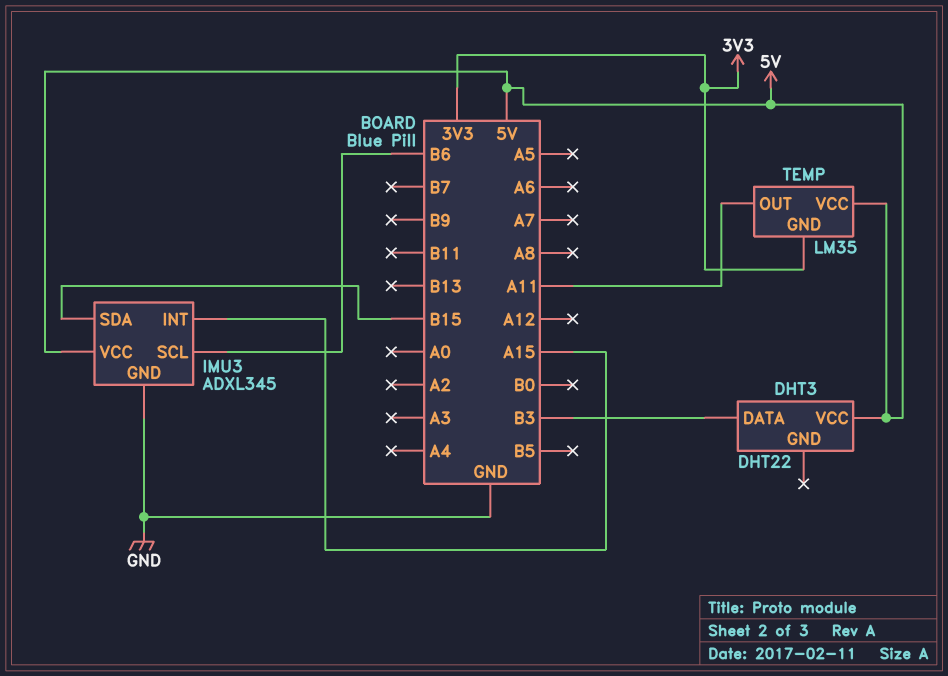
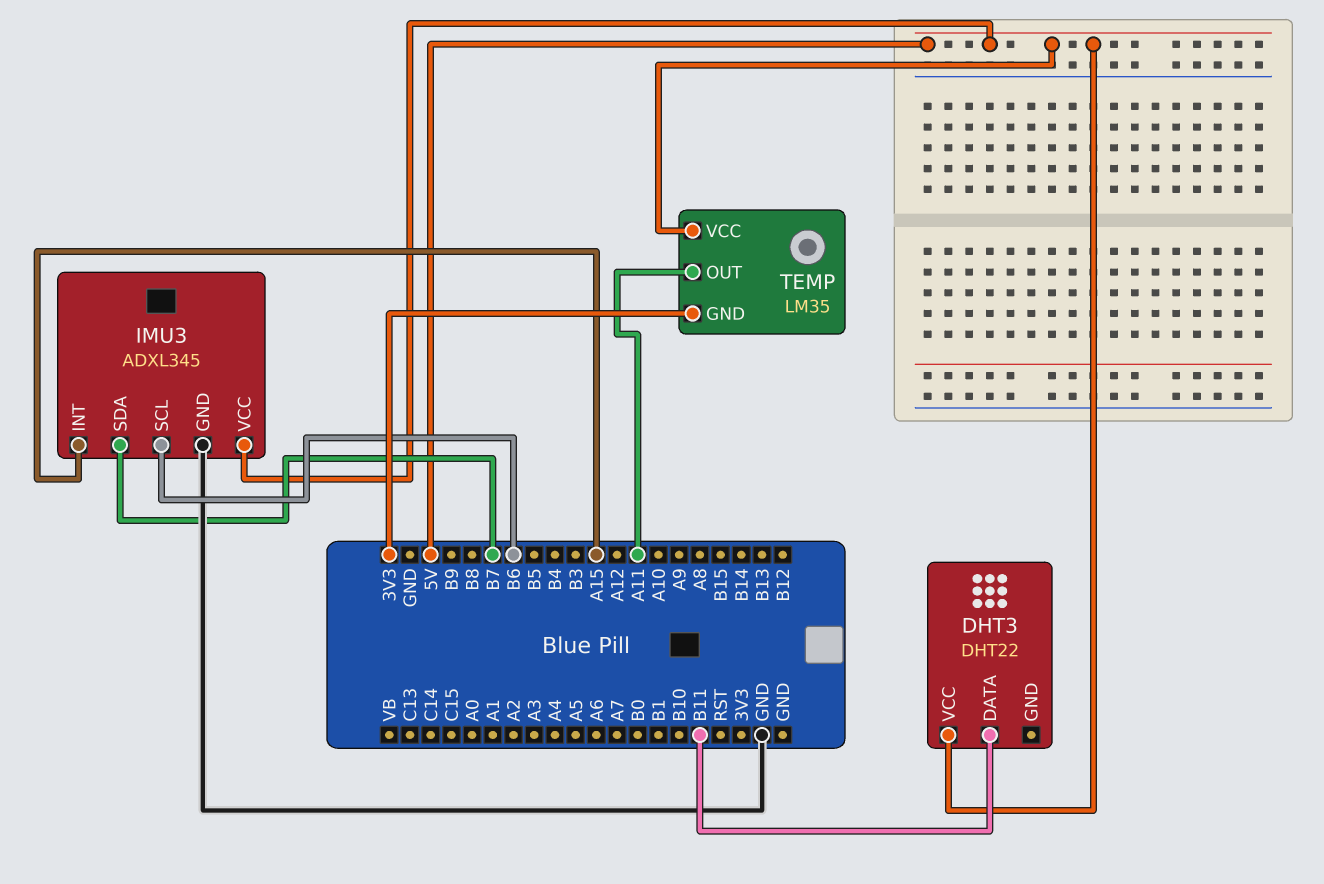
DHT3 pin DATA: B3 -> B11
IMU3 pin SDA: B15 -> B7

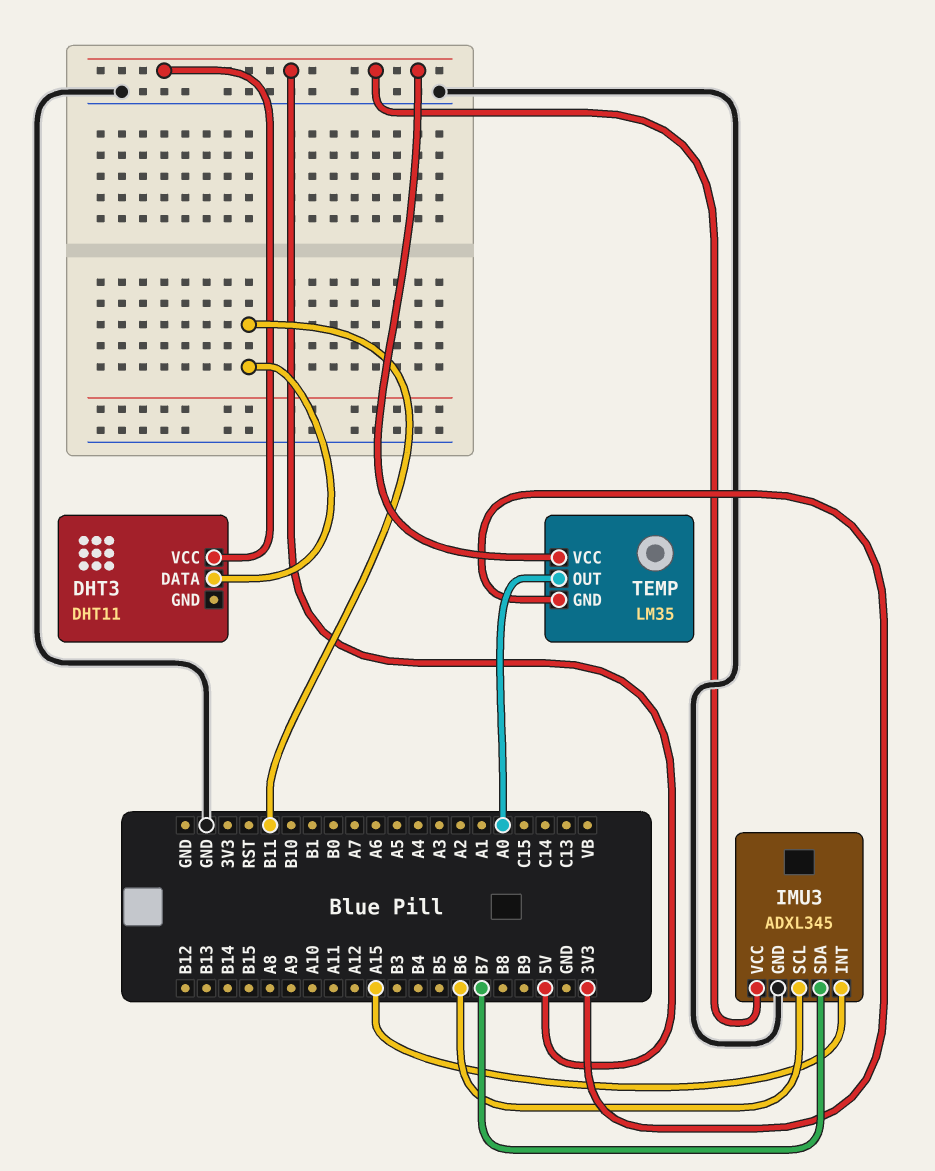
DHT3: DHT22 -> DHT11
TEMP pin OUT: A11 -> A0

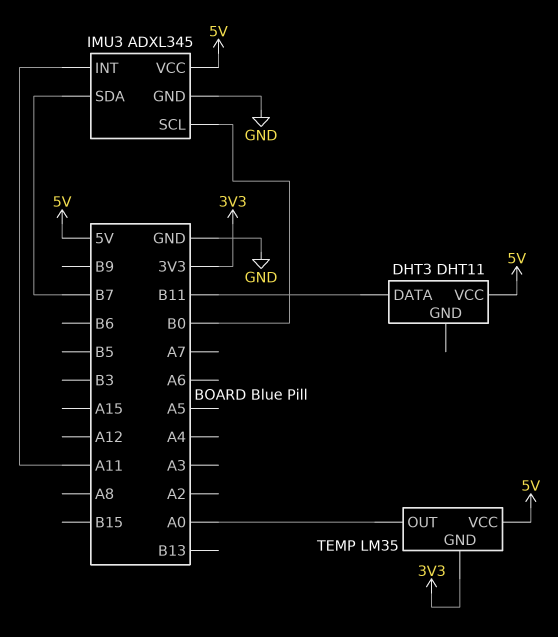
IMU3 pin INT: A15 -> A11
IMU3 pin SCL: B6 -> B0

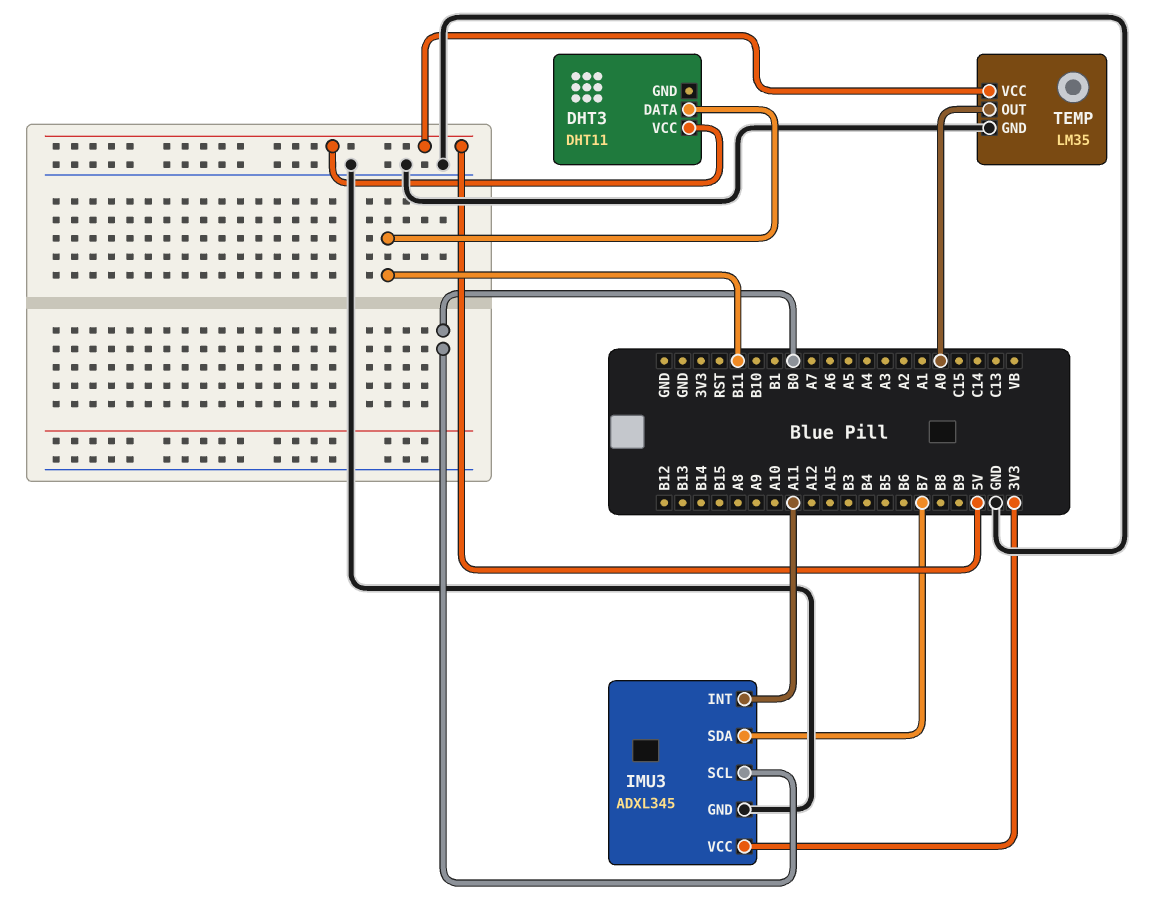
IMU3 pin VCC: 5V -> 3V3
TEMP pin GND: 3V3 -> GND

